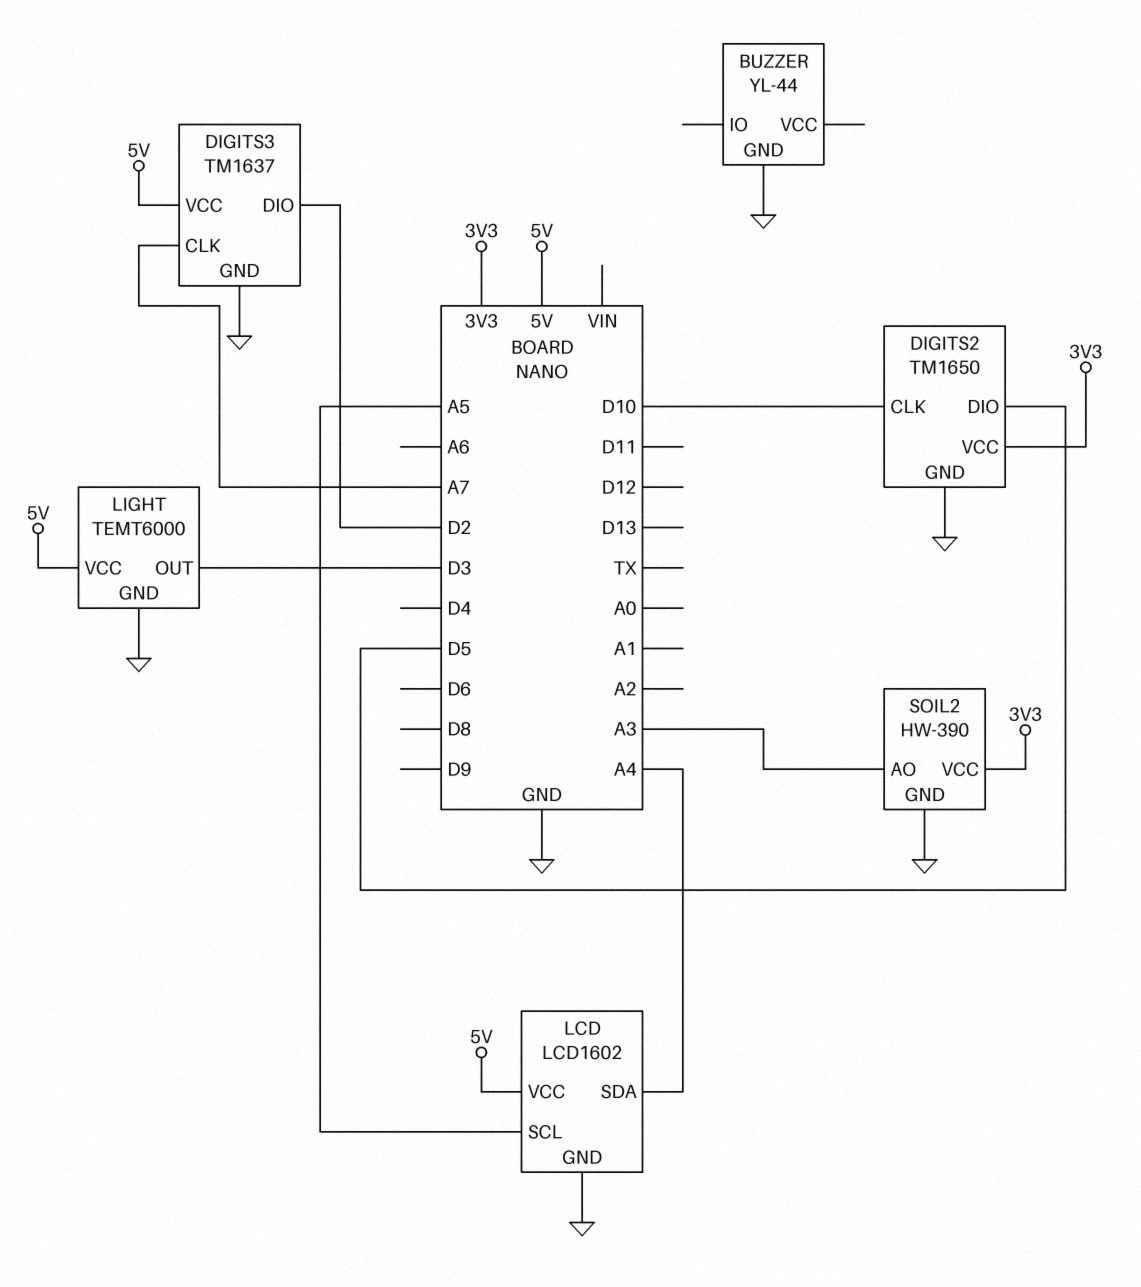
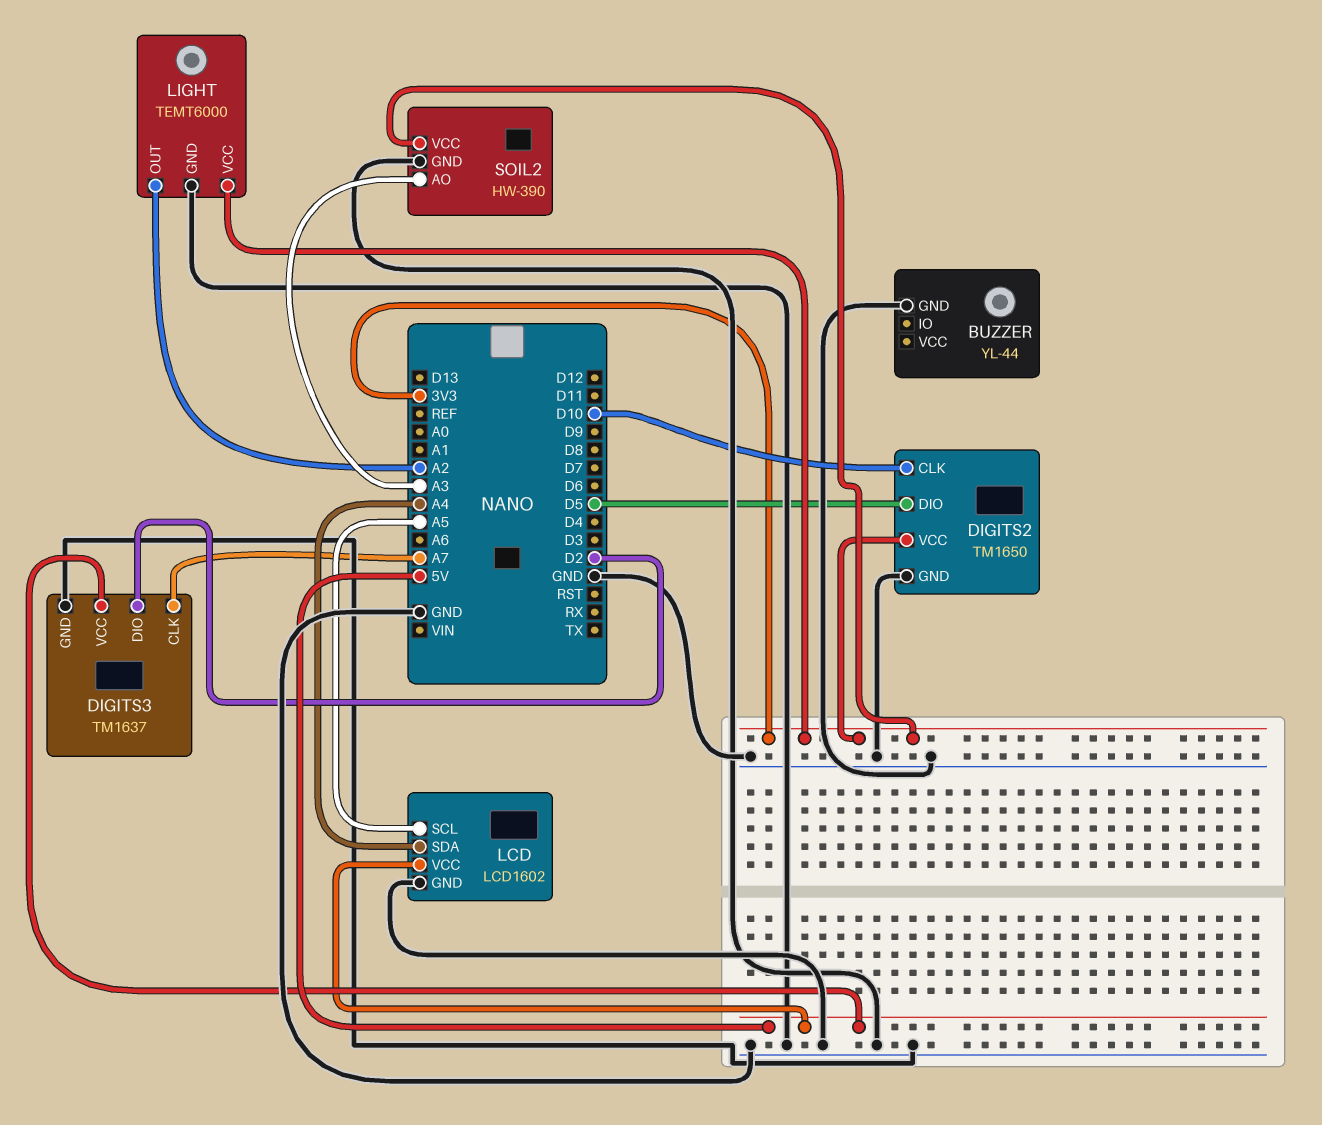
LIGHT pin OUT: D3 -> A2
LIGHT pin VCC: 5V -> 3V3

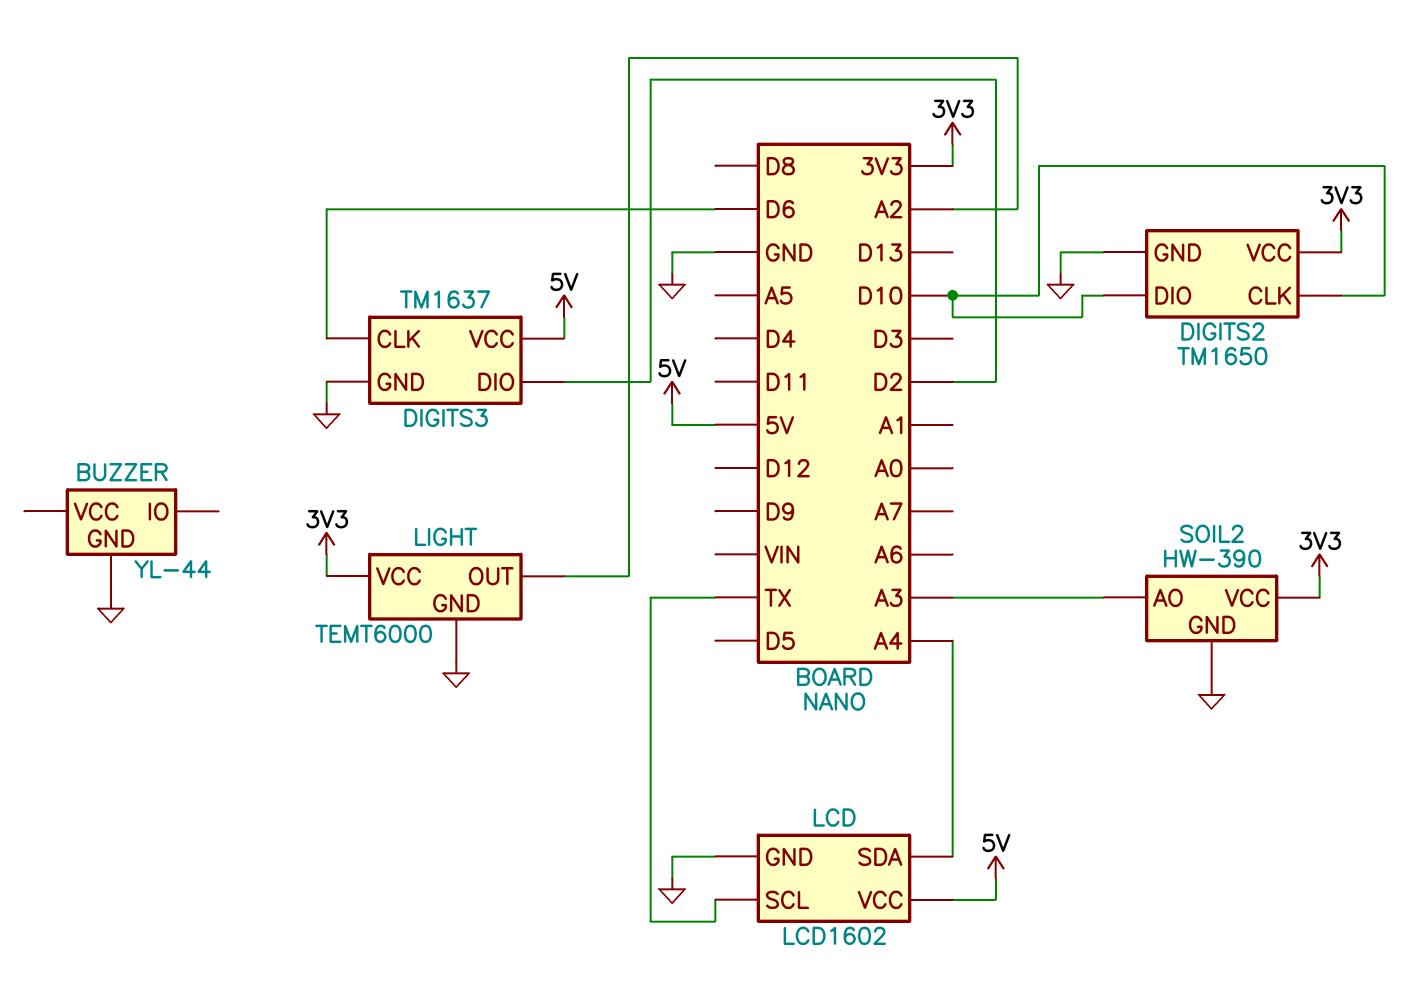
DIGITS2 pin DIO: D5 -> D10
DIGITS3 pin CLK: A7 -> D6
LCD pin SCL: A5 -> TX

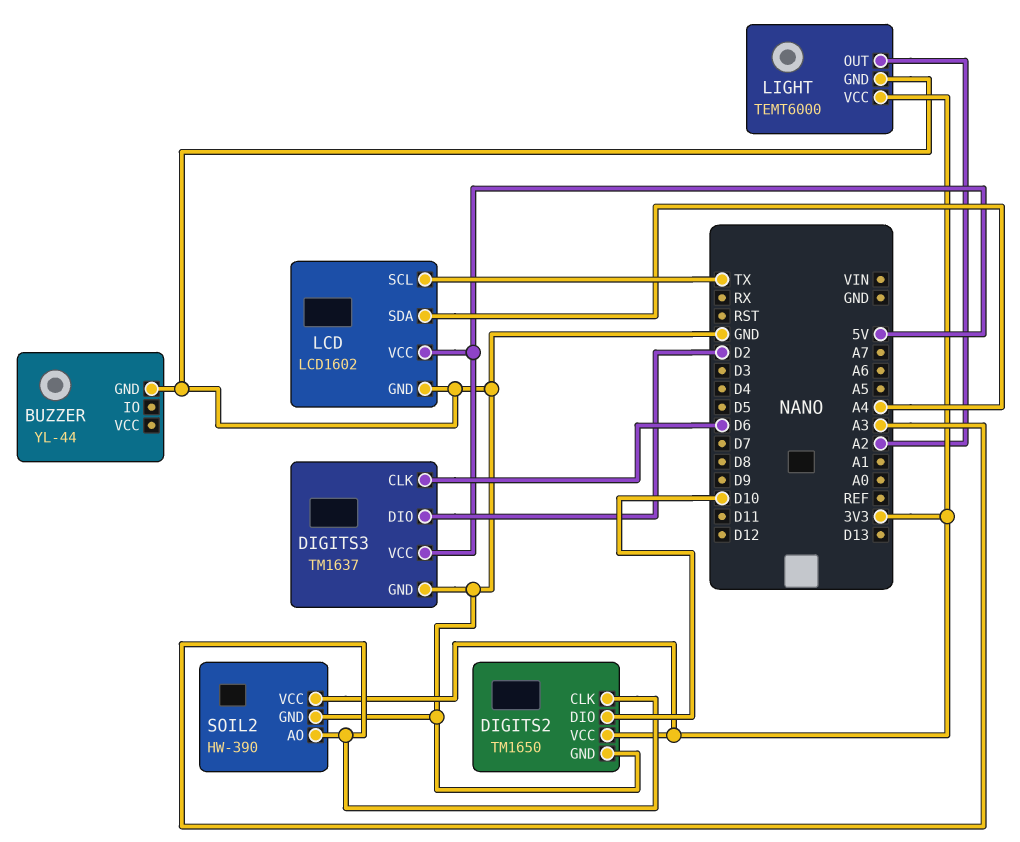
DIGITS2 pin CLK: D10 -> A3

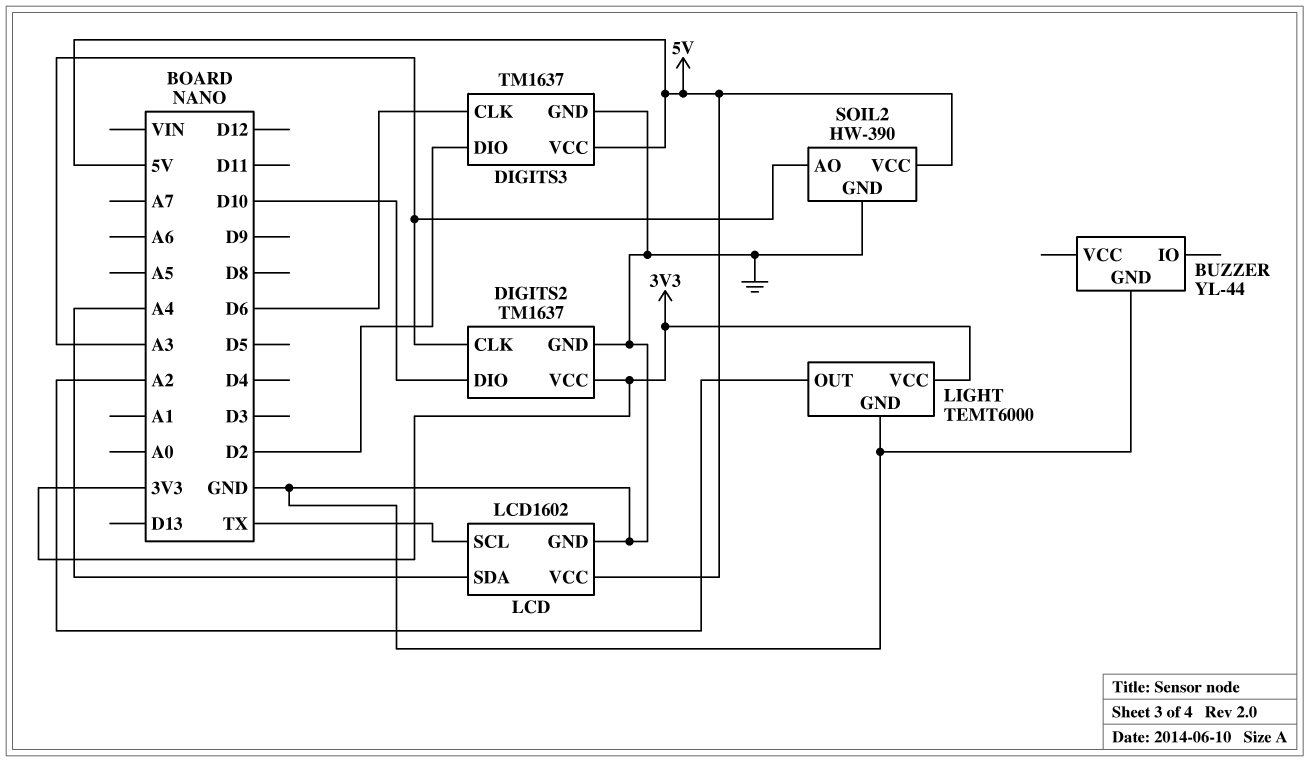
DIGITS2: TM1650 -> TM1637
SOIL2 pin VCC: 3V3 -> 5V

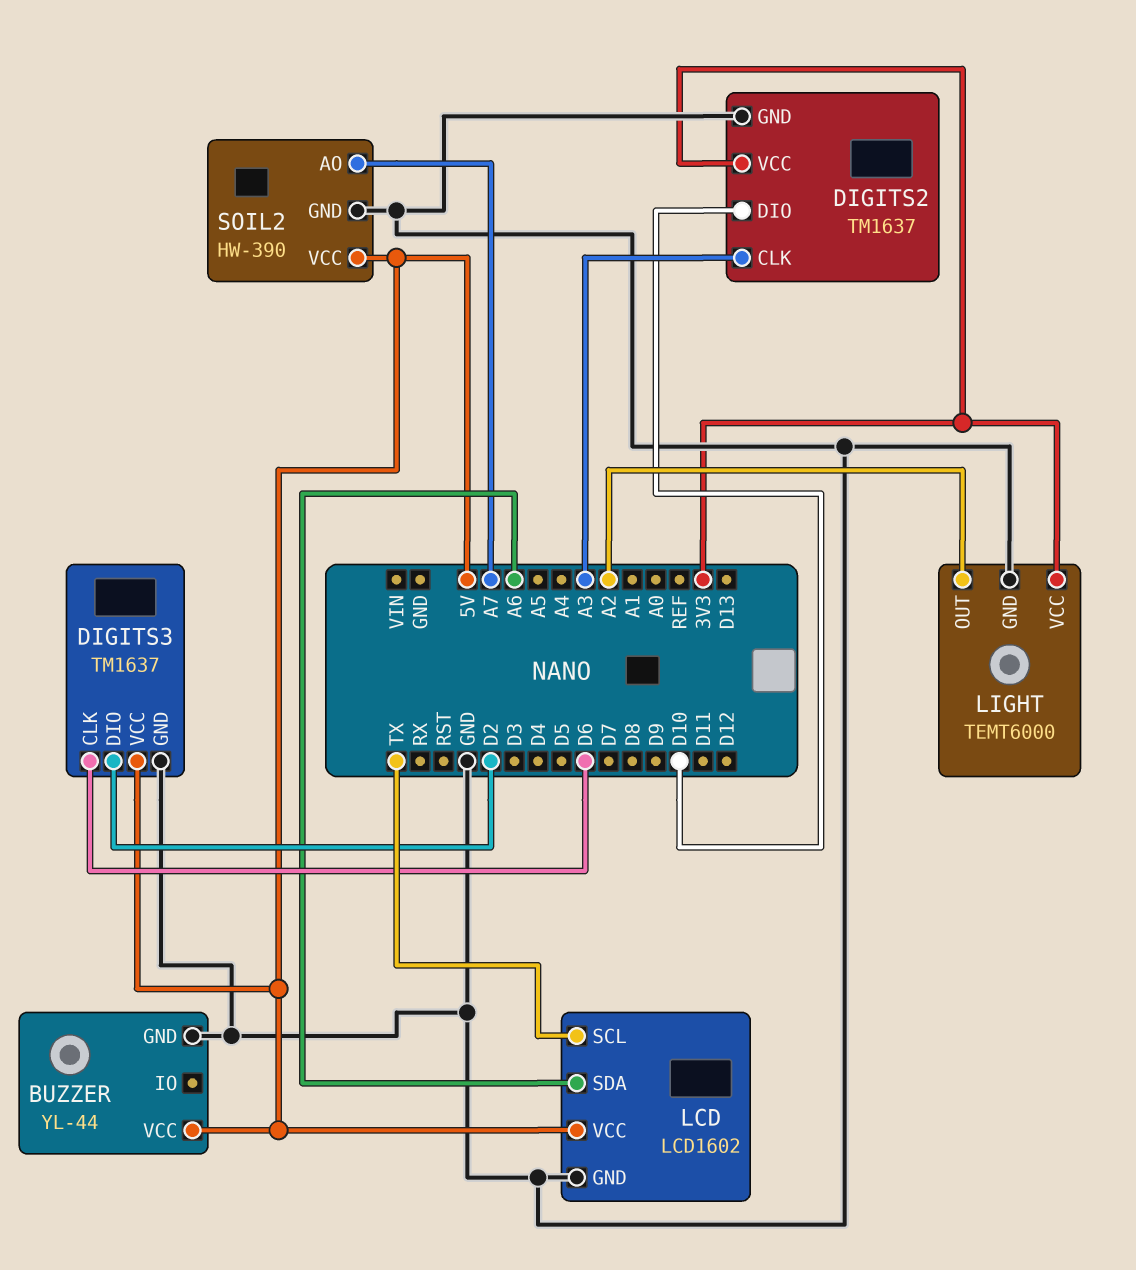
BUZZER pin VCC: none -> 5V
LCD pin SDA: A4 -> A6
SOIL2 pin AO: A3 -> A7

